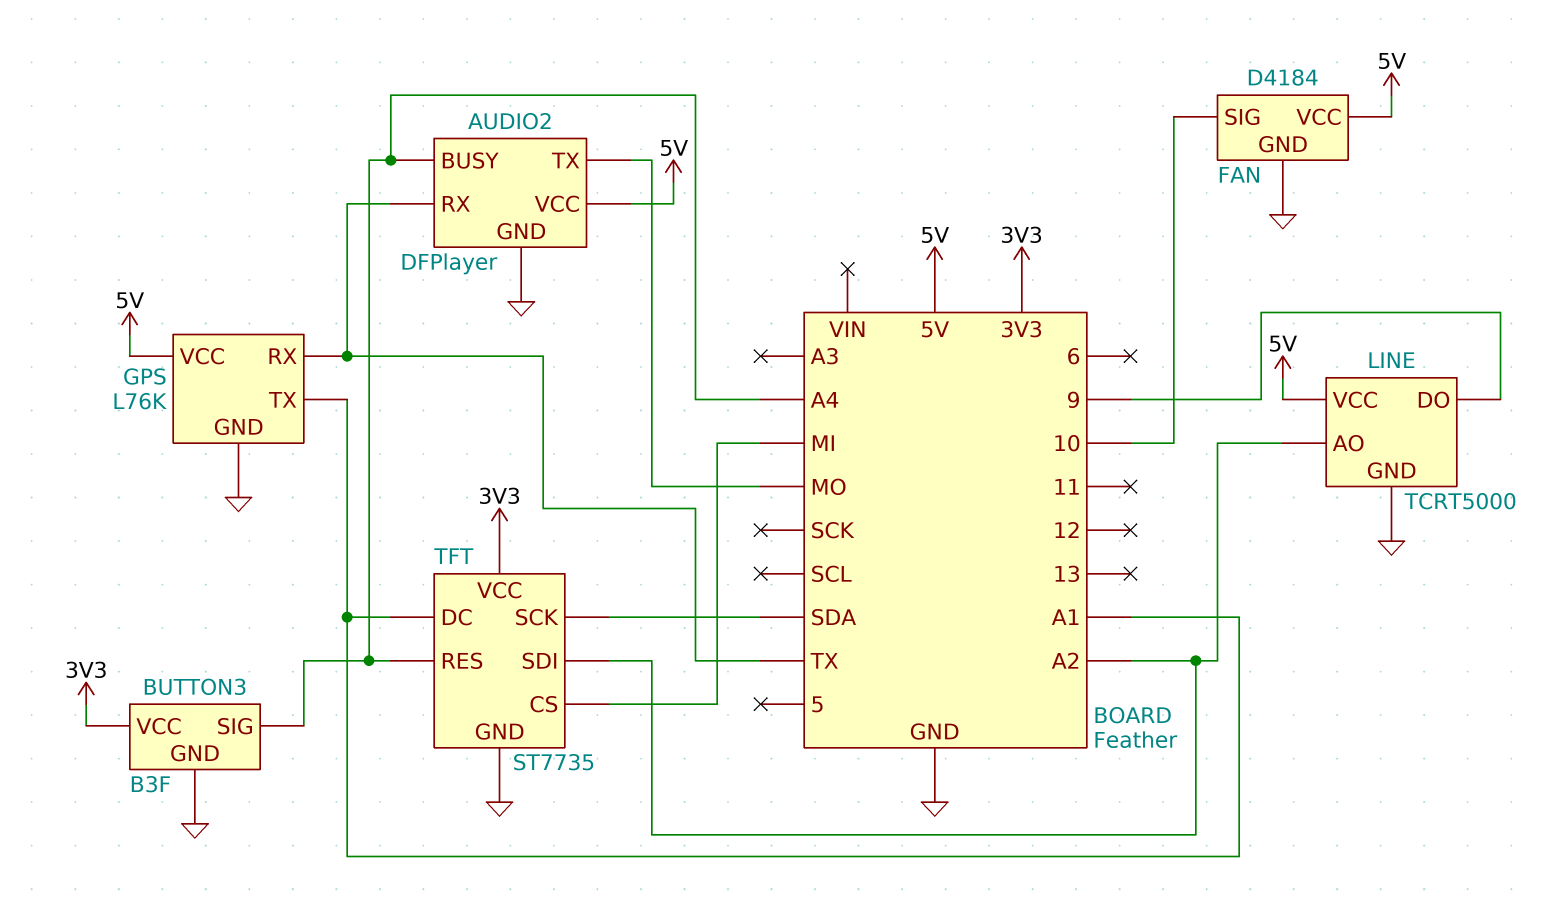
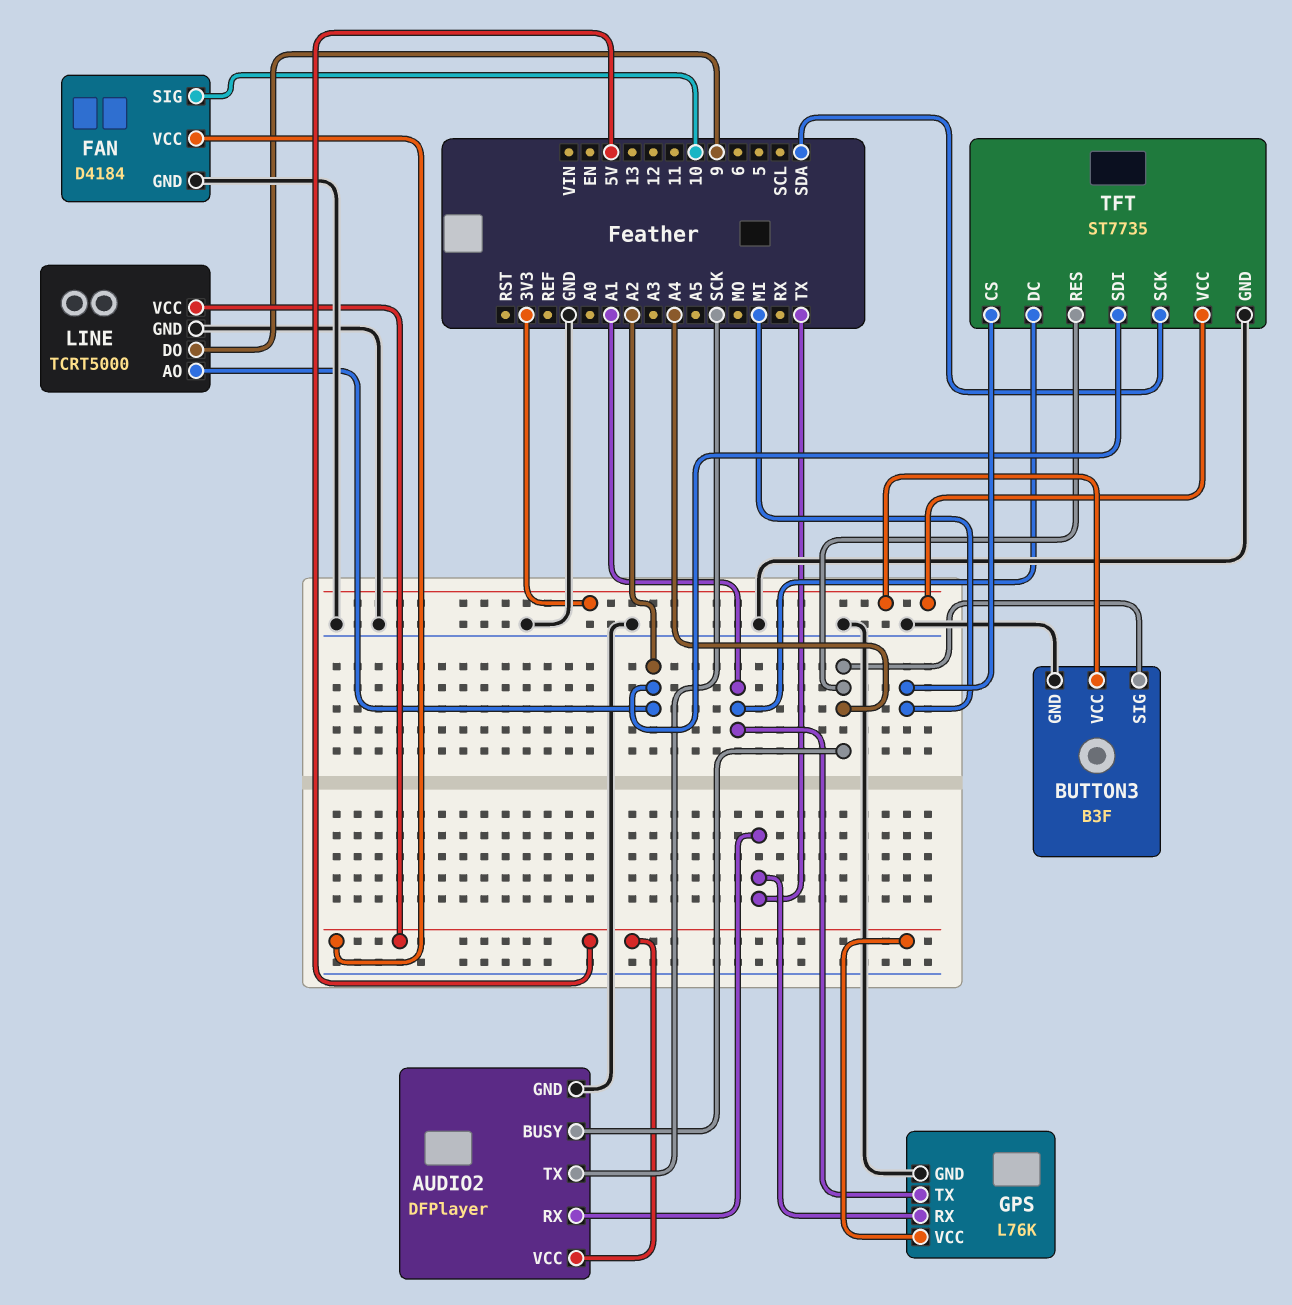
AUDIO2 pin TX: MO -> SCK

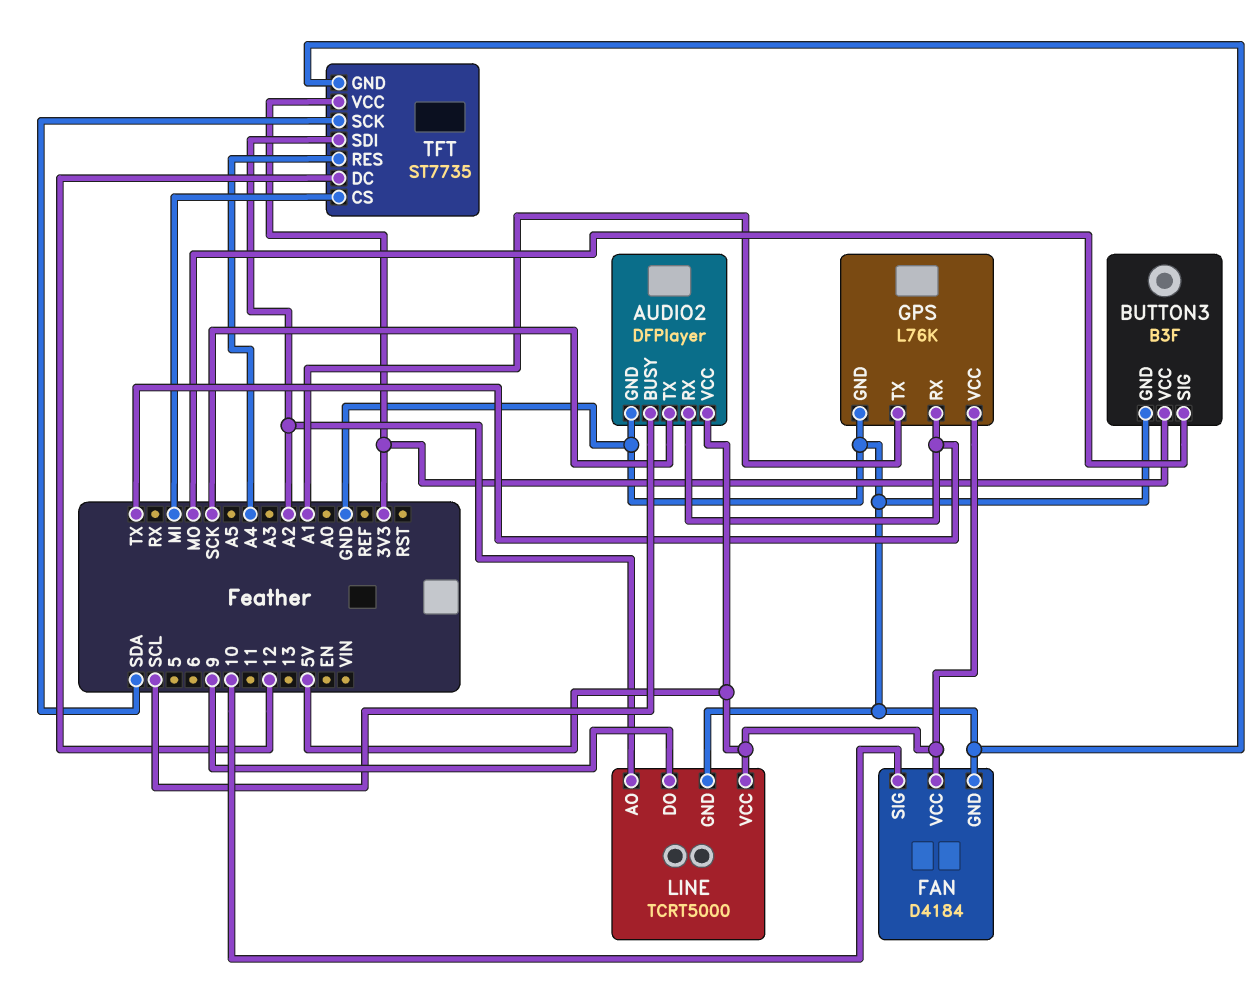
AUDIO2 pin BUSY: A4 -> SCL
BUTTON3 pin SIG: A4 -> MO
TFT pin DC: A1 -> 12

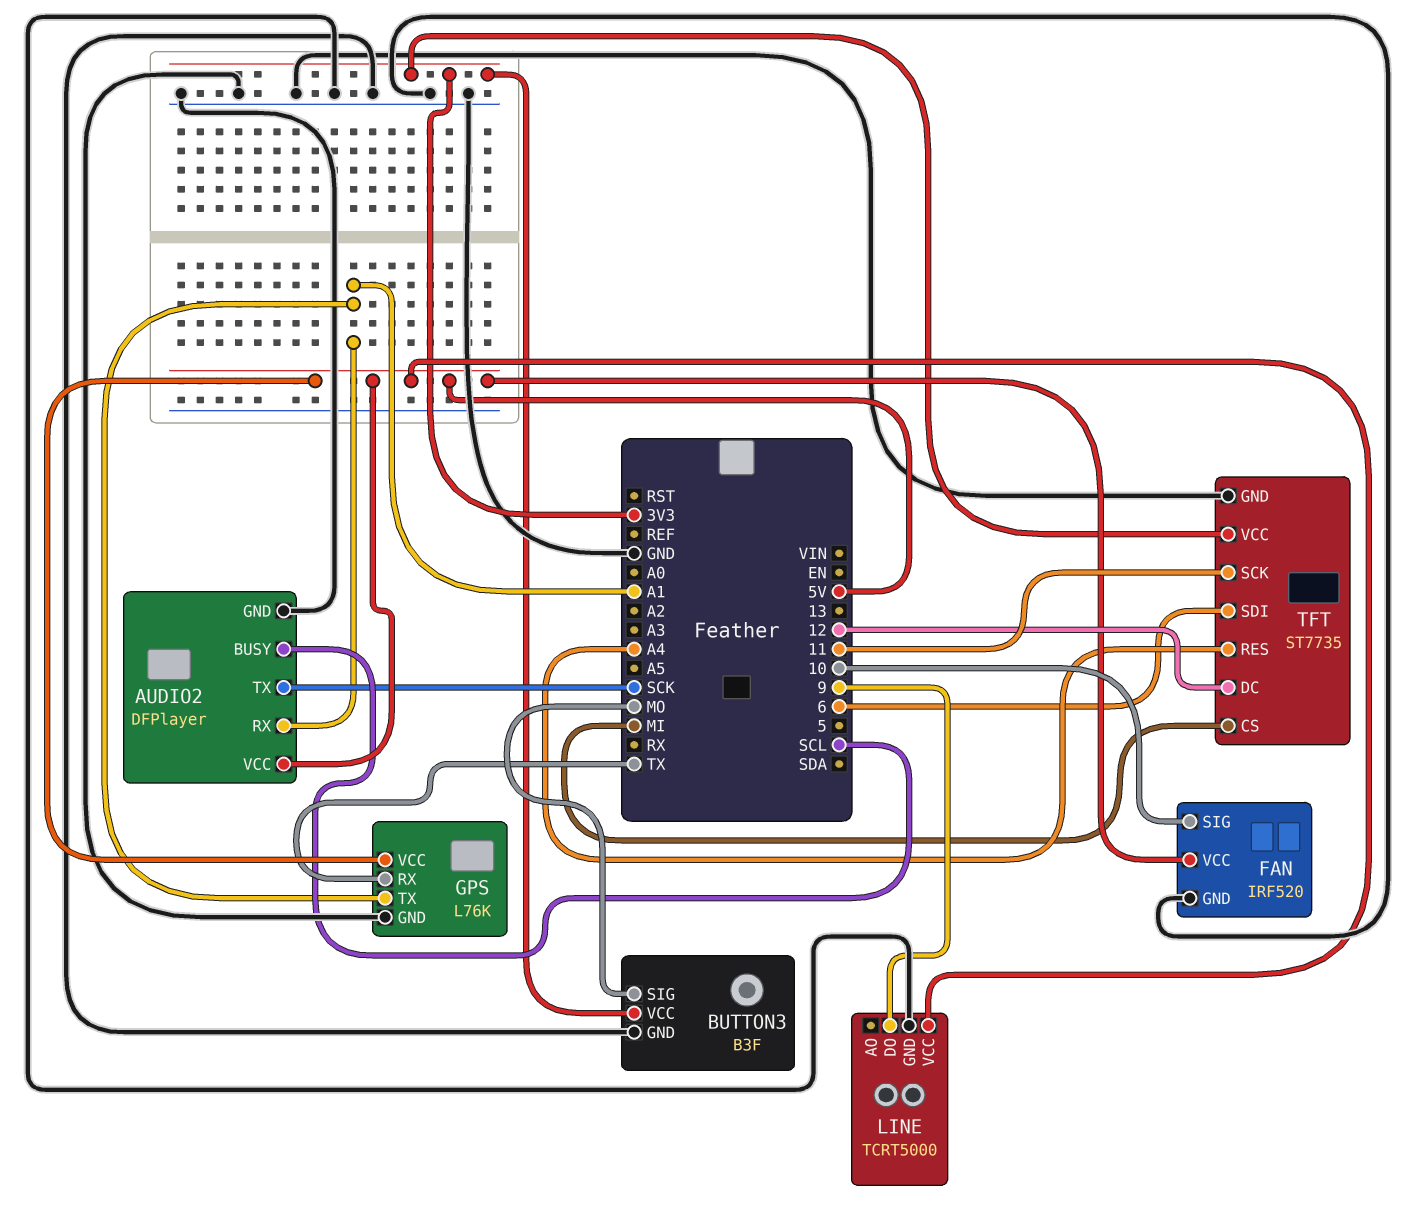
AUDIO2 pin RX: TX -> A1
FAN: D4184 -> IRF520
LINE pin AO: A2 -> none
TFT pin SCK: SDA -> 11
TFT pin SDI: A2 -> 6

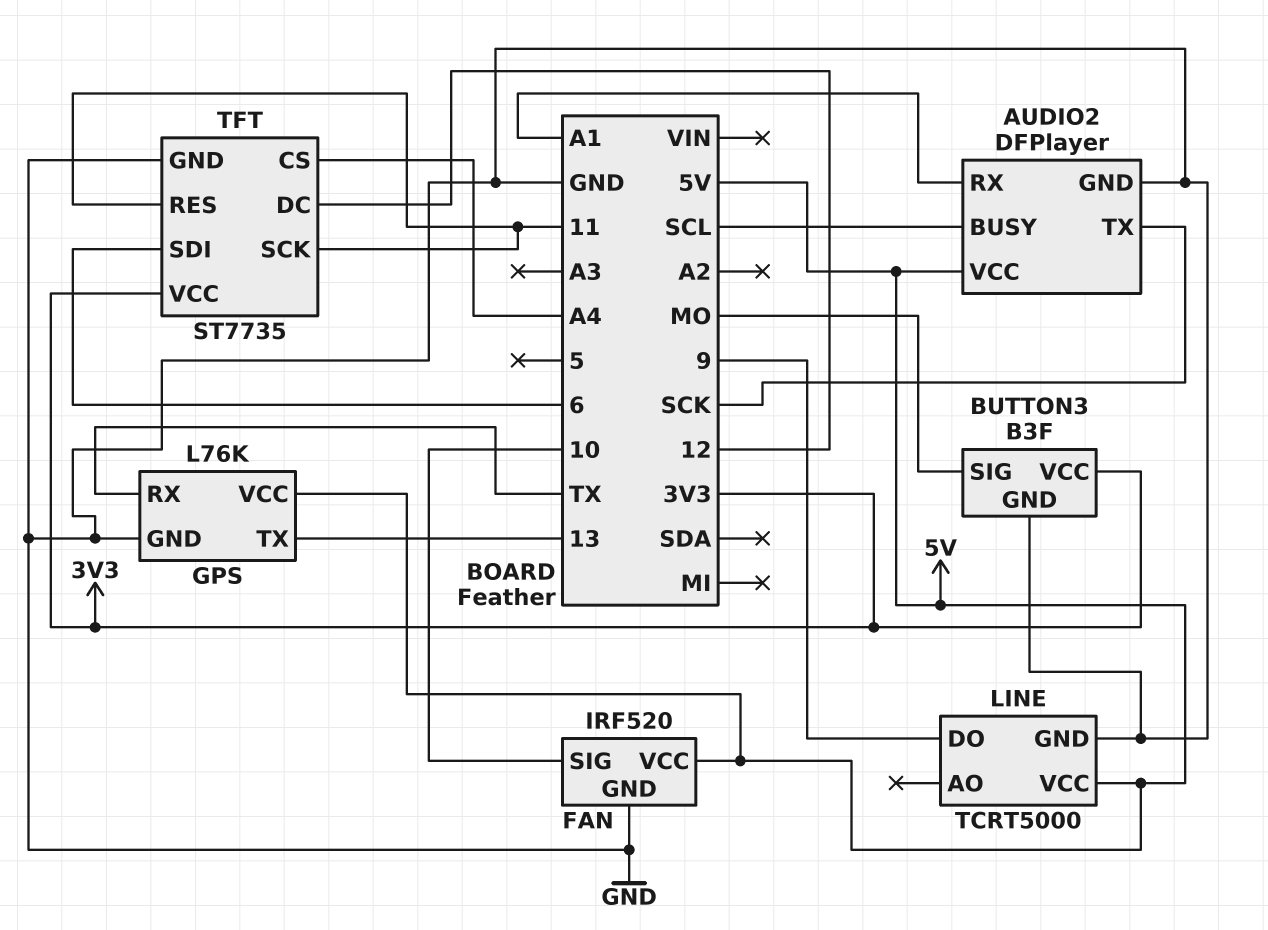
GPS pin TX: A1 -> 13
TFT pin CS: MI -> A4
TFT pin RES: A4 -> 11

